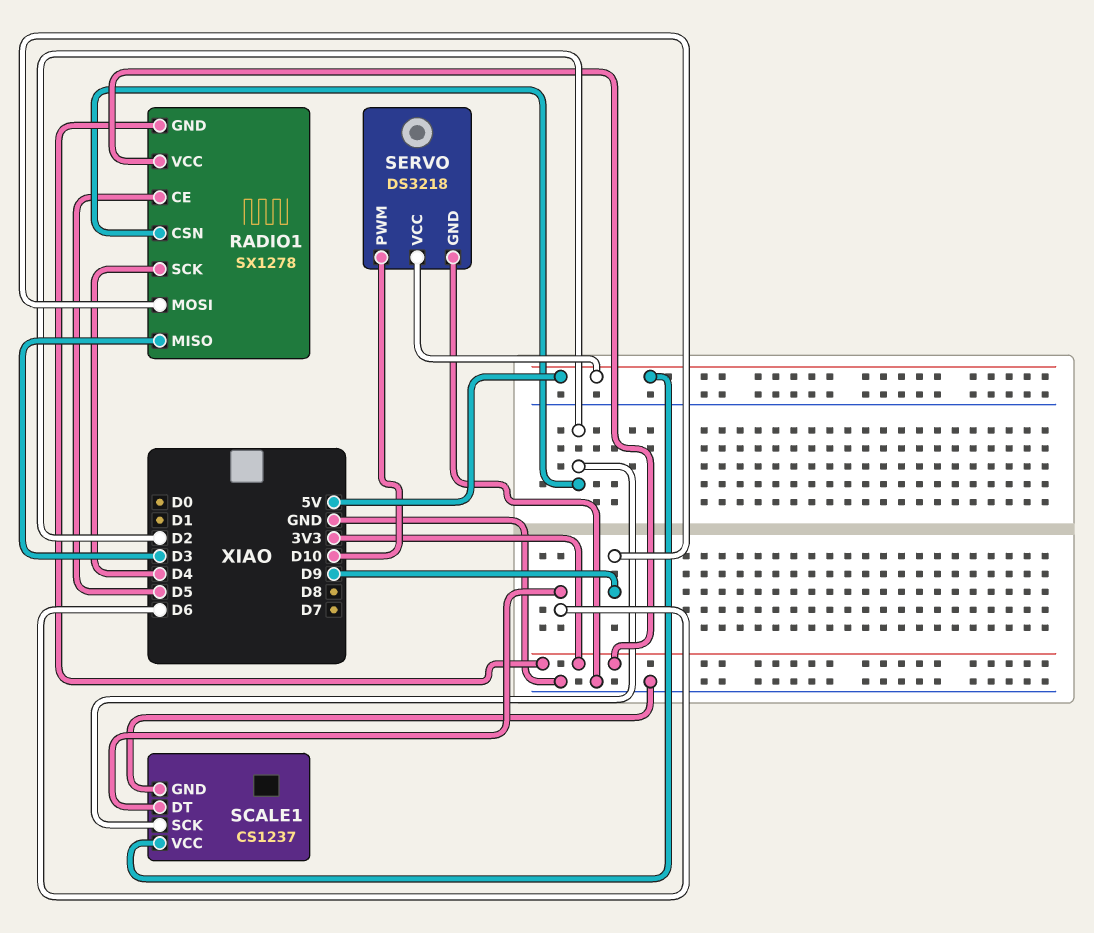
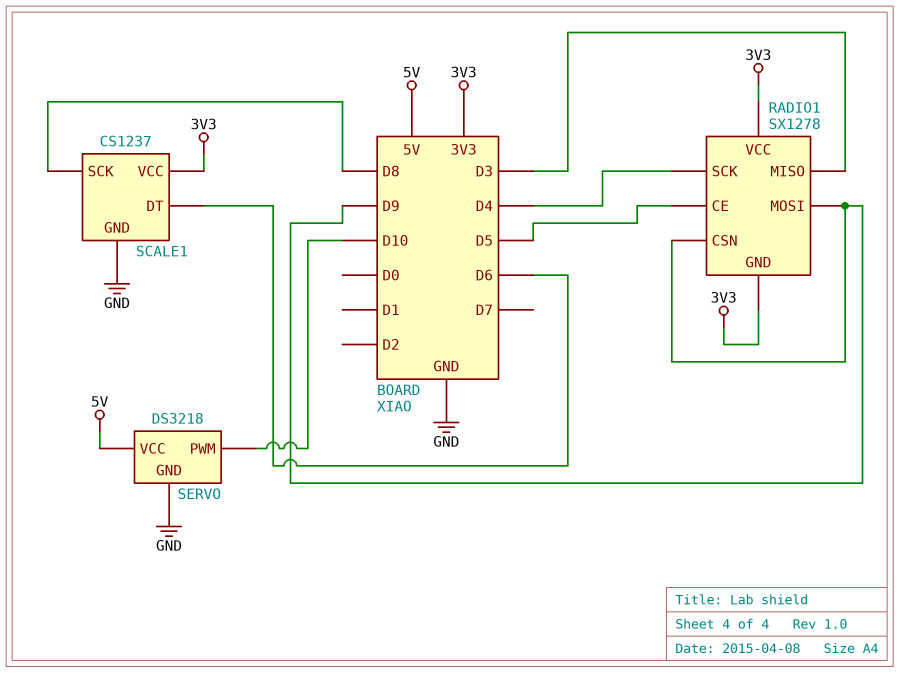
RADIO1 pin CSN: D2 -> D9
SCALE1 pin SCK: D2 -> D8
SCALE1 pin VCC: 5V -> 3V3

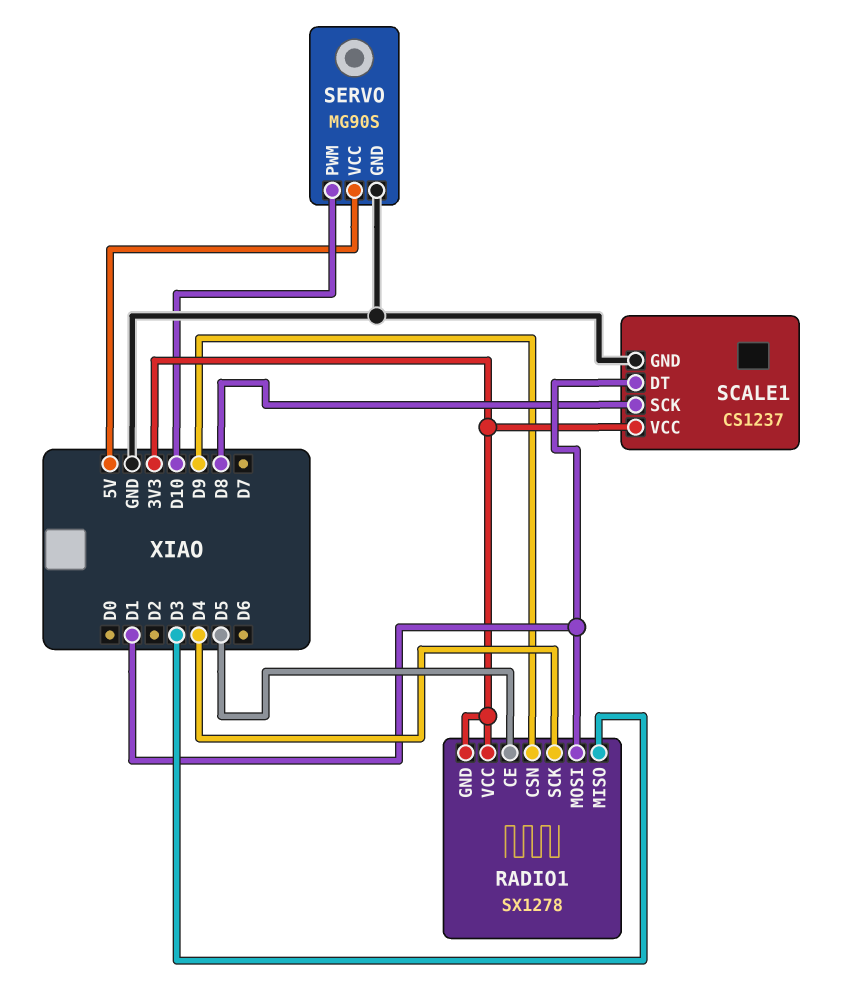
RADIO1 pin MOSI: D9 -> D1
SCALE1 pin DT: D6 -> D1
SERVO: DS3218 -> MG90S

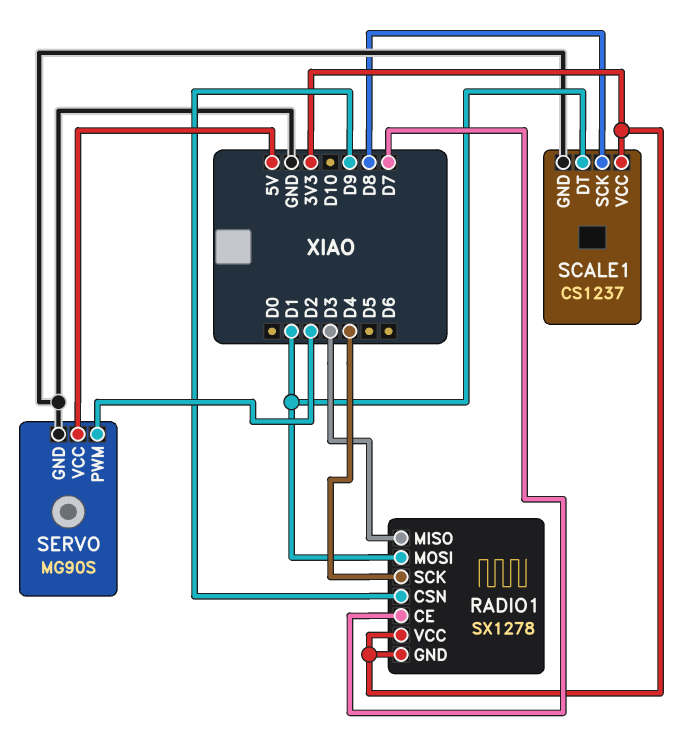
RADIO1 pin CE: D5 -> D7
SERVO pin PWM: D10 -> D2

